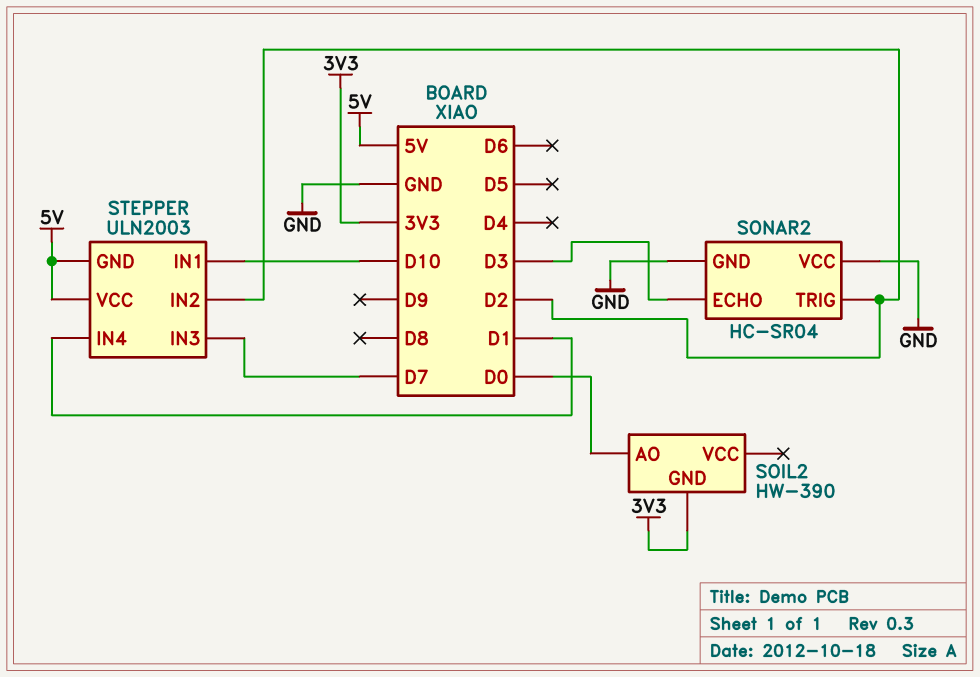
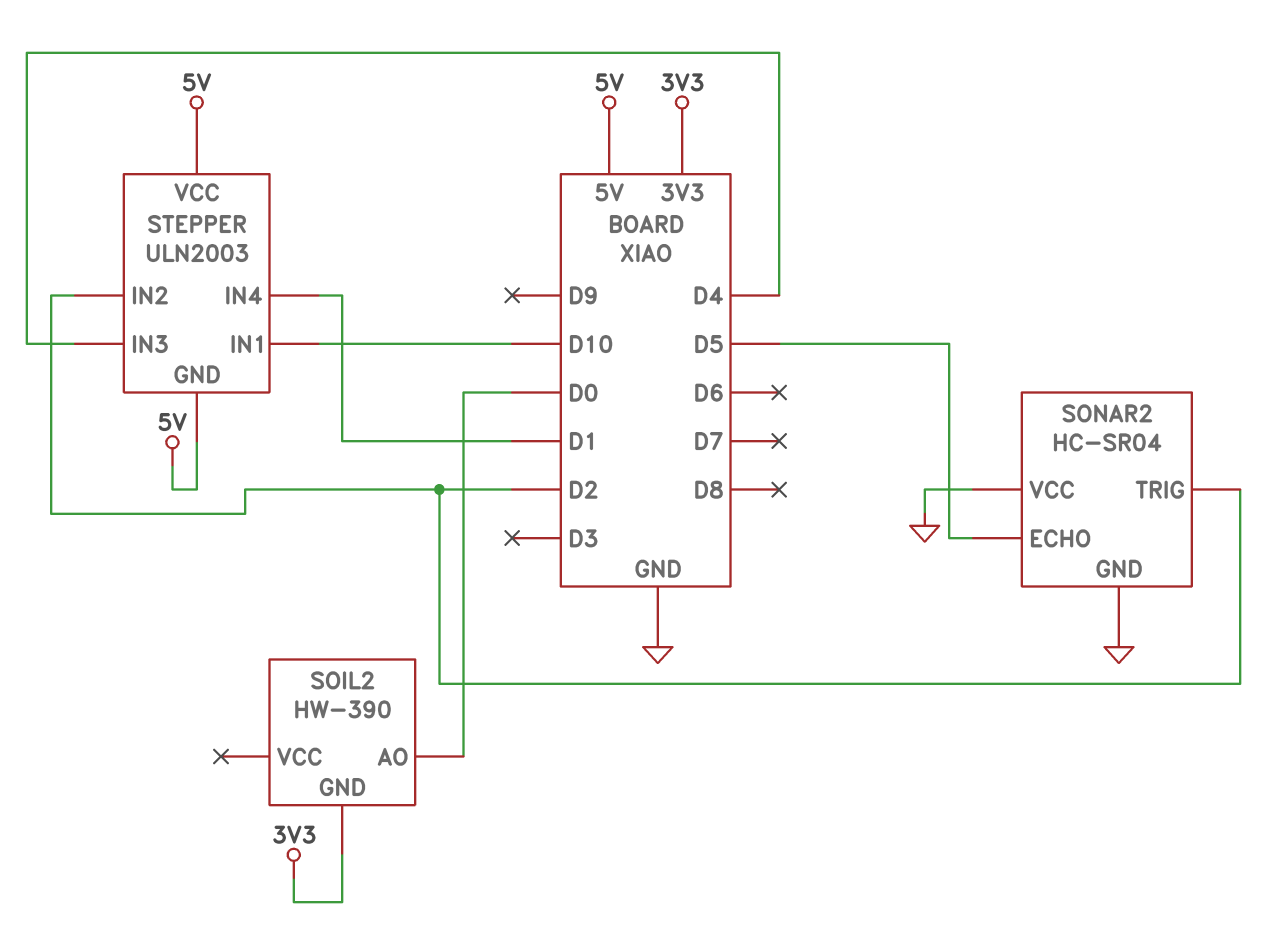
SONAR2 pin ECHO: D3 -> D5
STEPPER pin IN3: D7 -> D4

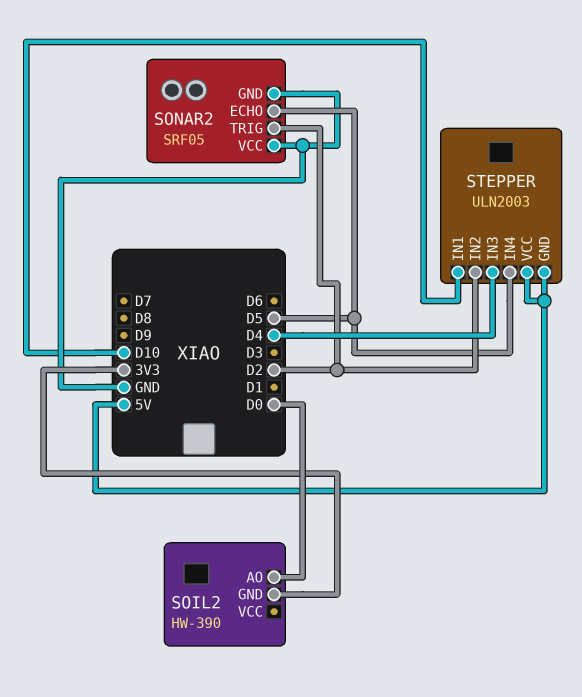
SONAR2: HC-SR04 -> SRF05
STEPPER pin IN4: D1 -> D5

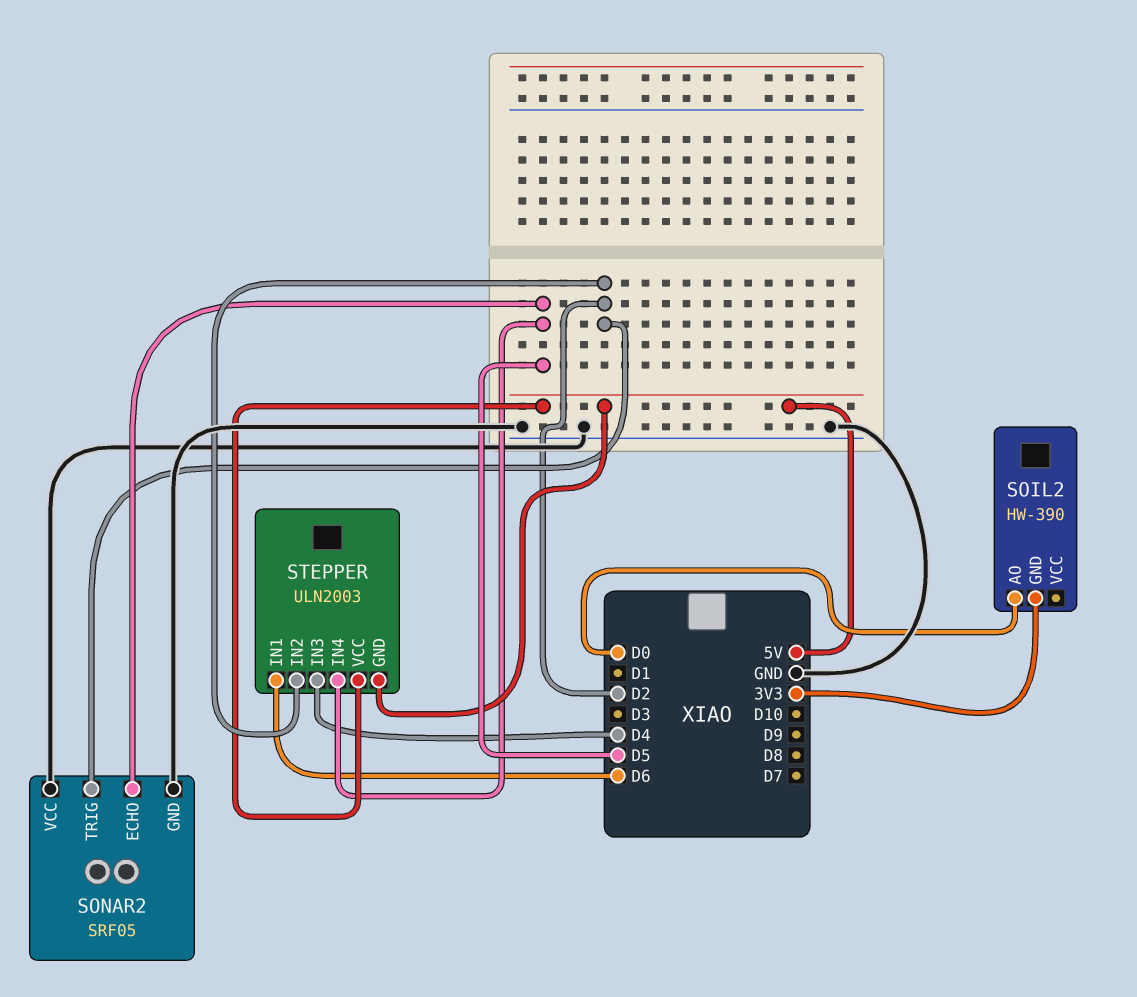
STEPPER pin IN1: D10 -> D6

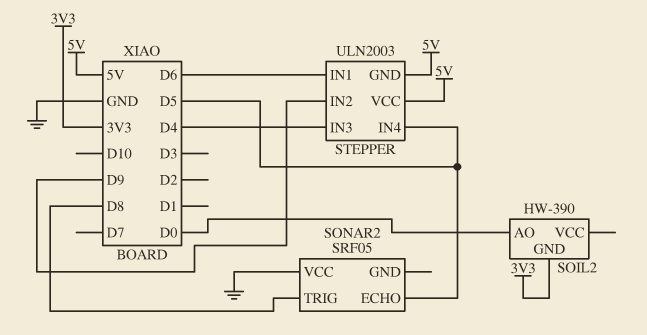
SONAR2 pin GND: GND -> none
SONAR2 pin TRIG: D2 -> D8
STEPPER pin IN2: D2 -> D9

